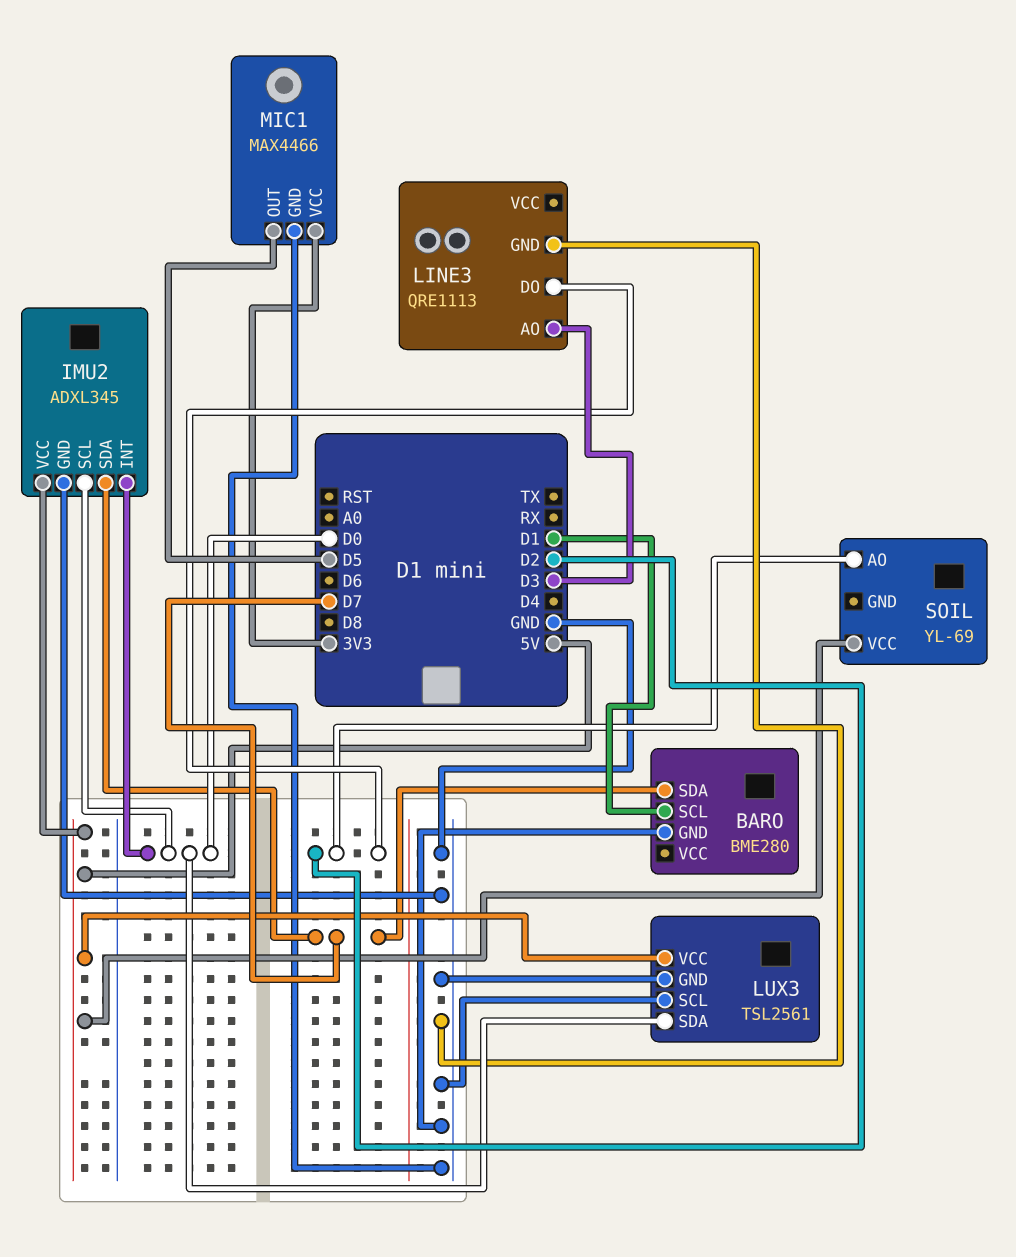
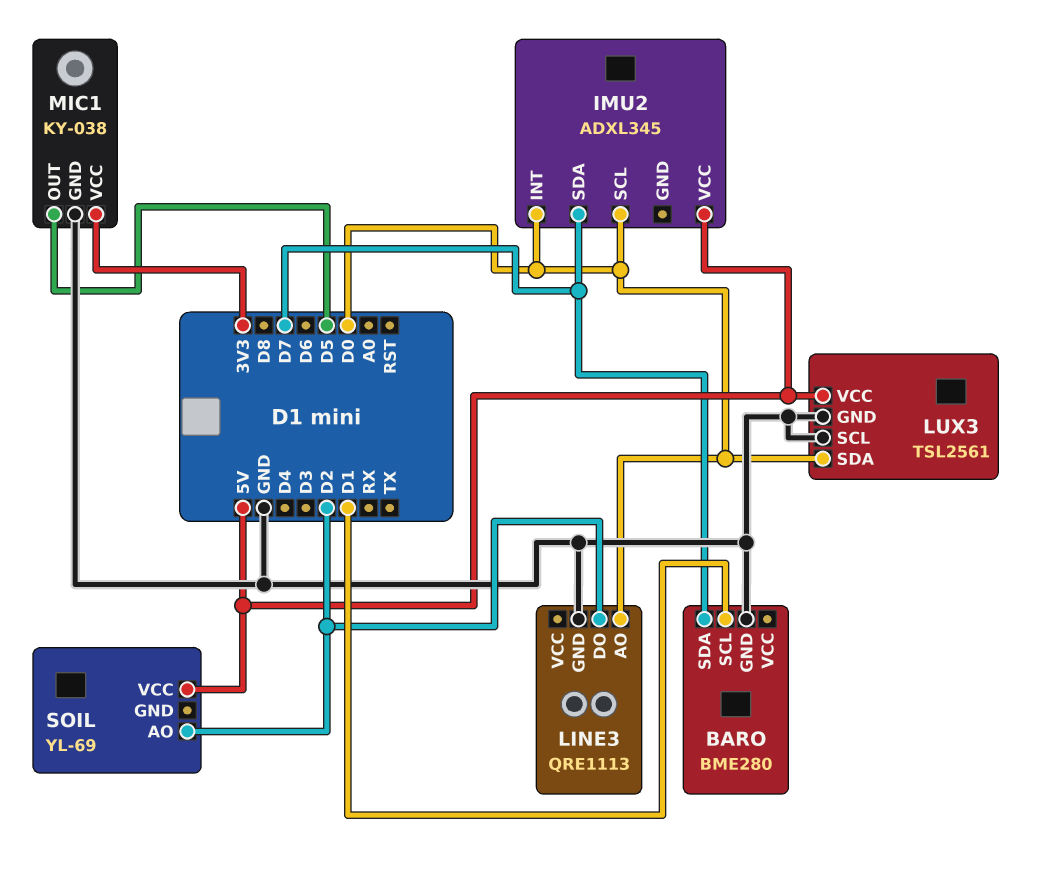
IMU2 pin GND: GND -> none
LINE3 pin AO: D3 -> D0
MIC1: MAX4466 -> KY-038

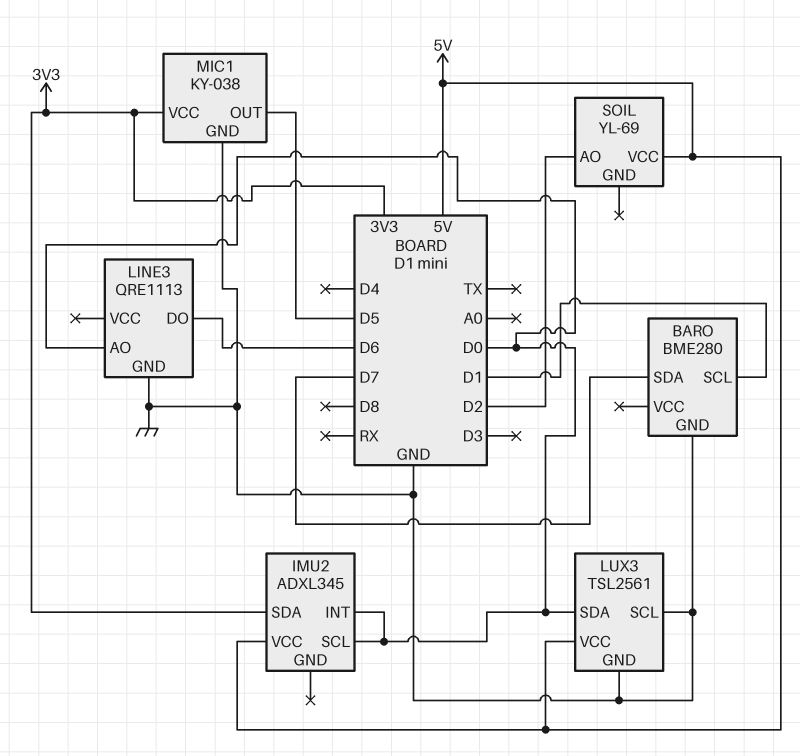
IMU2 pin SDA: D7 -> 3V3
LINE3 pin DO: D2 -> D6

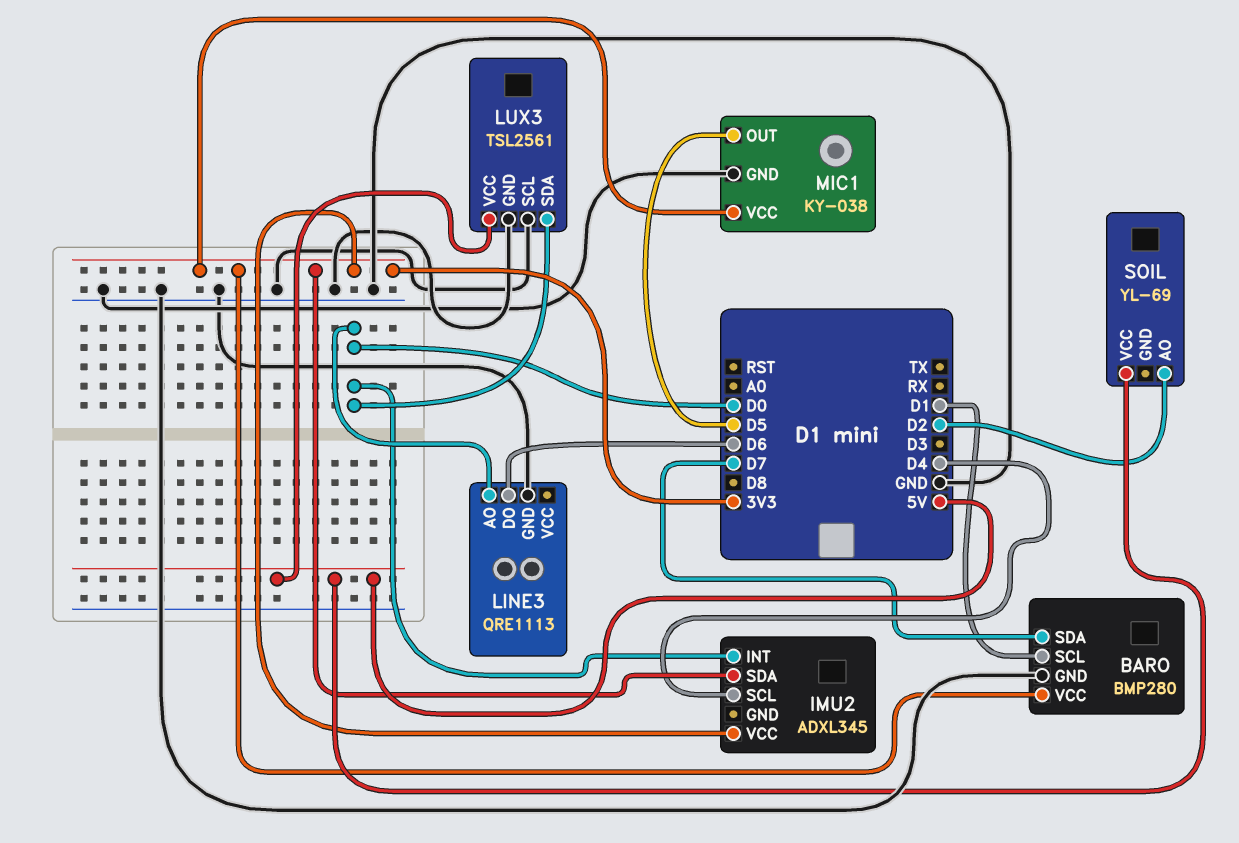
BARO: BME280 -> BMP280
BARO pin VCC: none -> 3V3
IMU2 pin SCL: D0 -> D4
IMU2 pin VCC: 5V -> 3V3

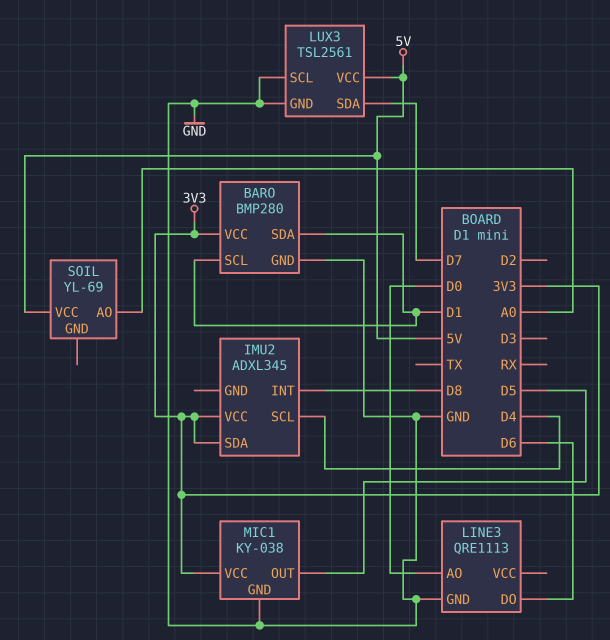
BARO pin SDA: D7 -> D1
IMU2 pin INT: D0 -> D8
LUX3 pin SDA: D0 -> D7
SOIL pin AO: D2 -> A0

